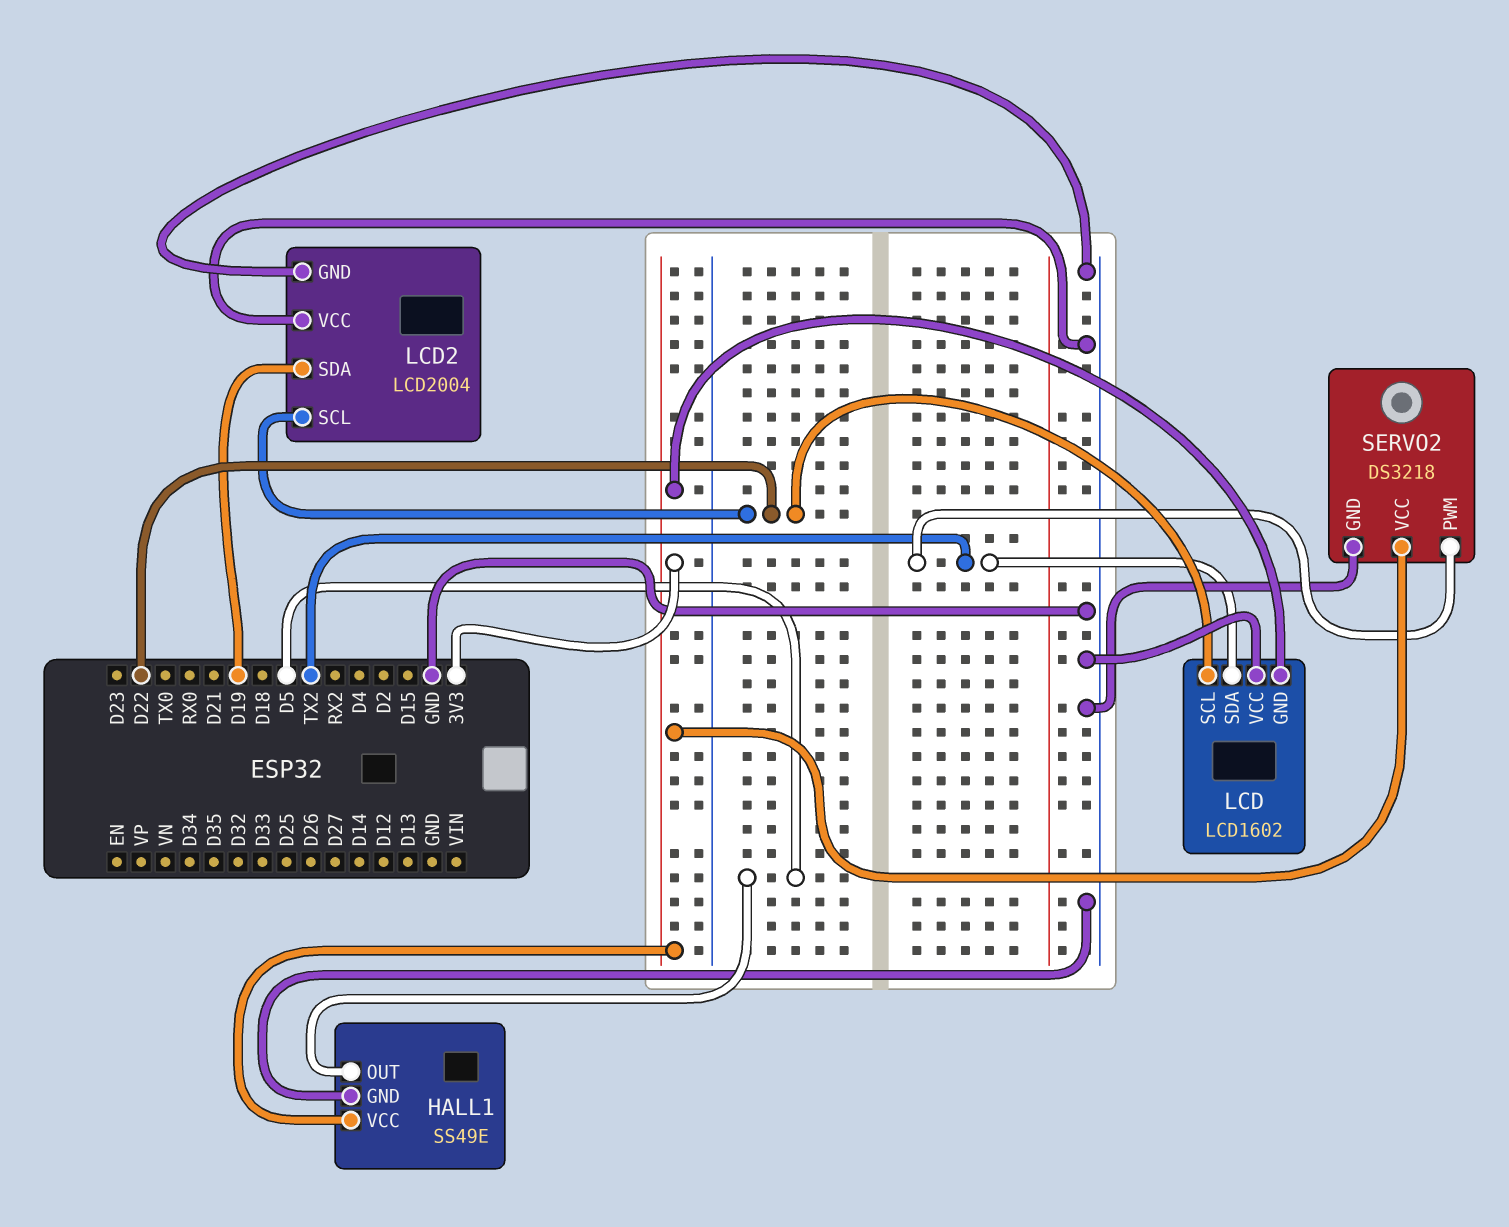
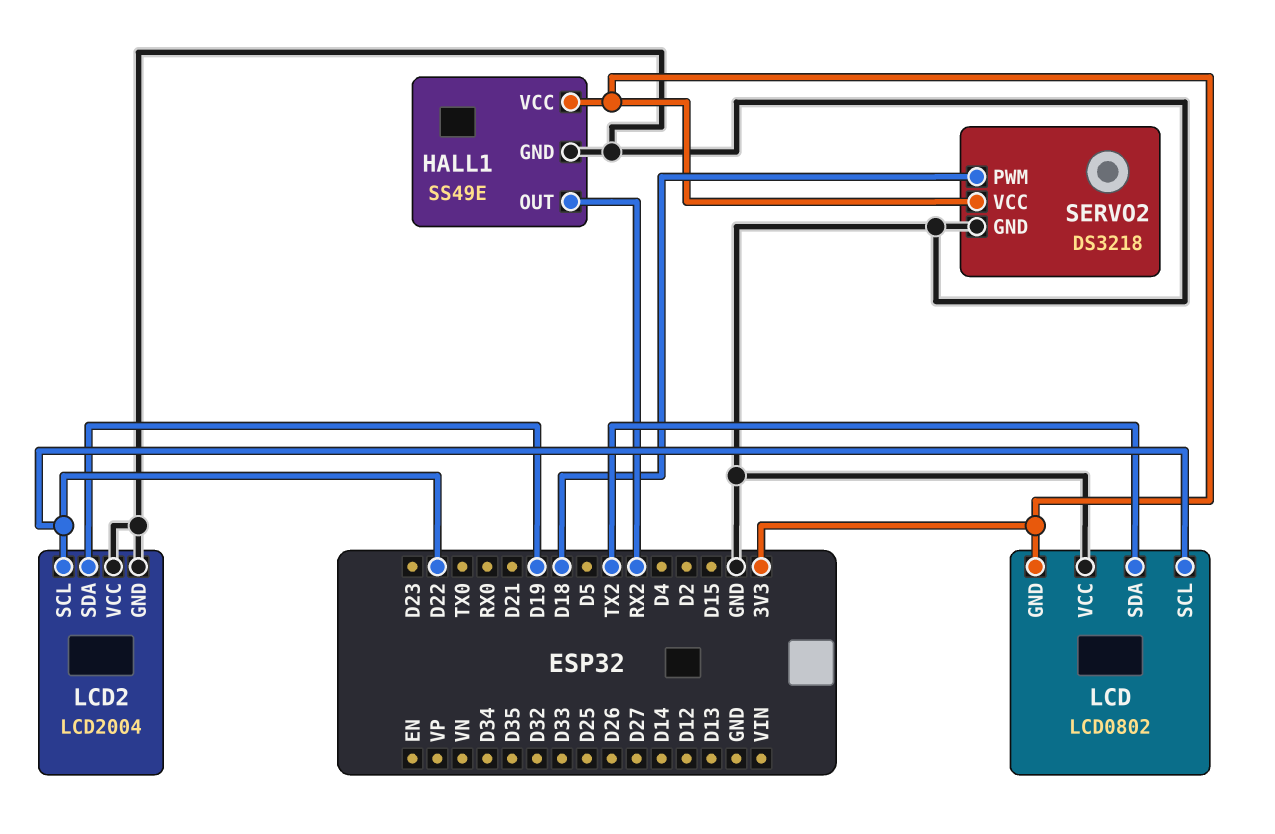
HALL1 pin OUT: D5 -> RX2
LCD: LCD1602 -> LCD0802
SERVO2 pin PWM: TX2 -> D18

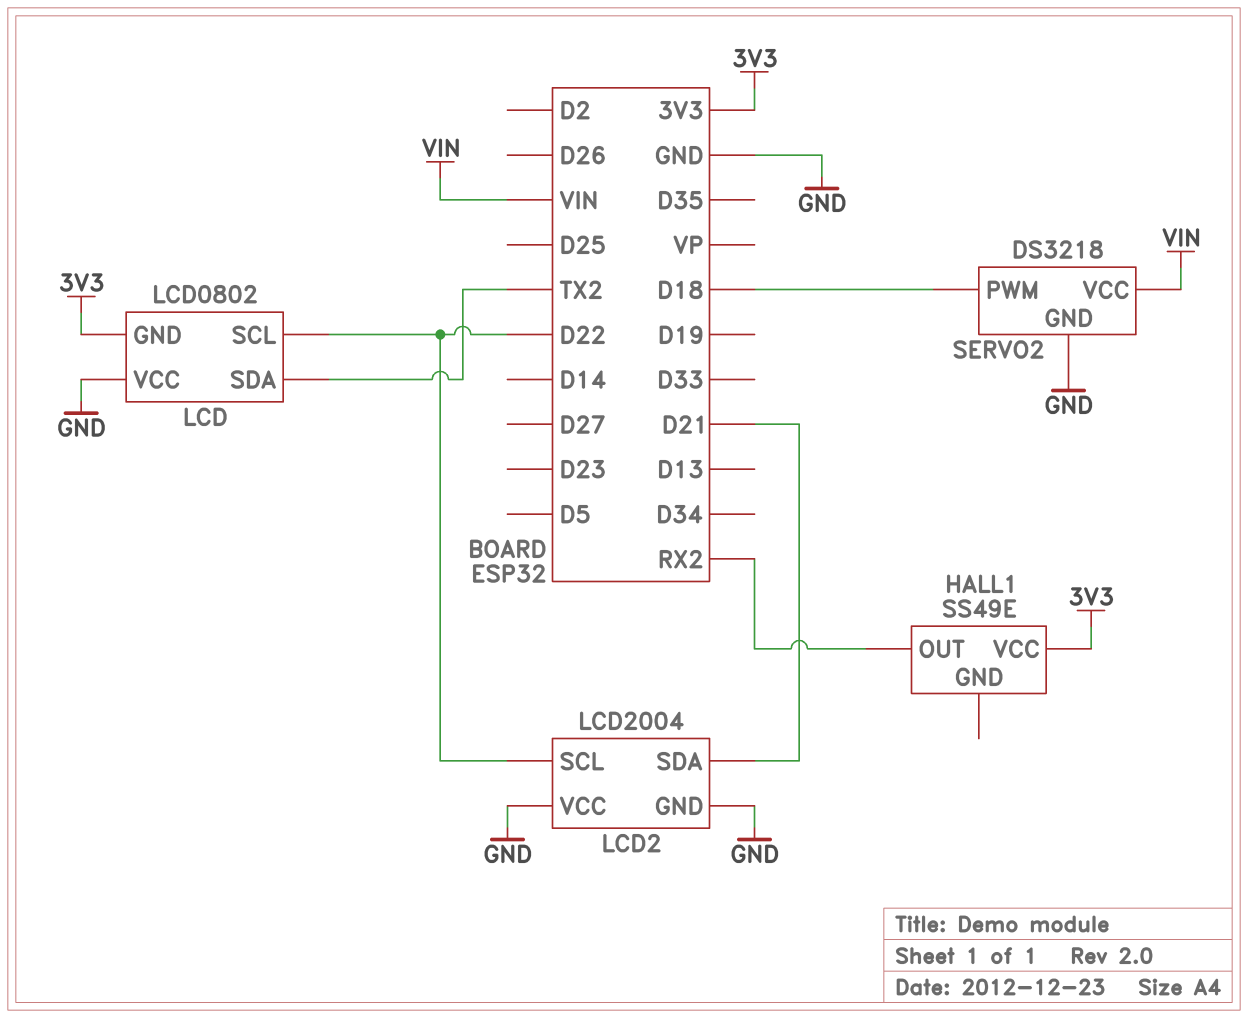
HALL1 pin GND: GND -> none
LCD2 pin SDA: D19 -> D21
SERVO2 pin VCC: 3V3 -> VIN

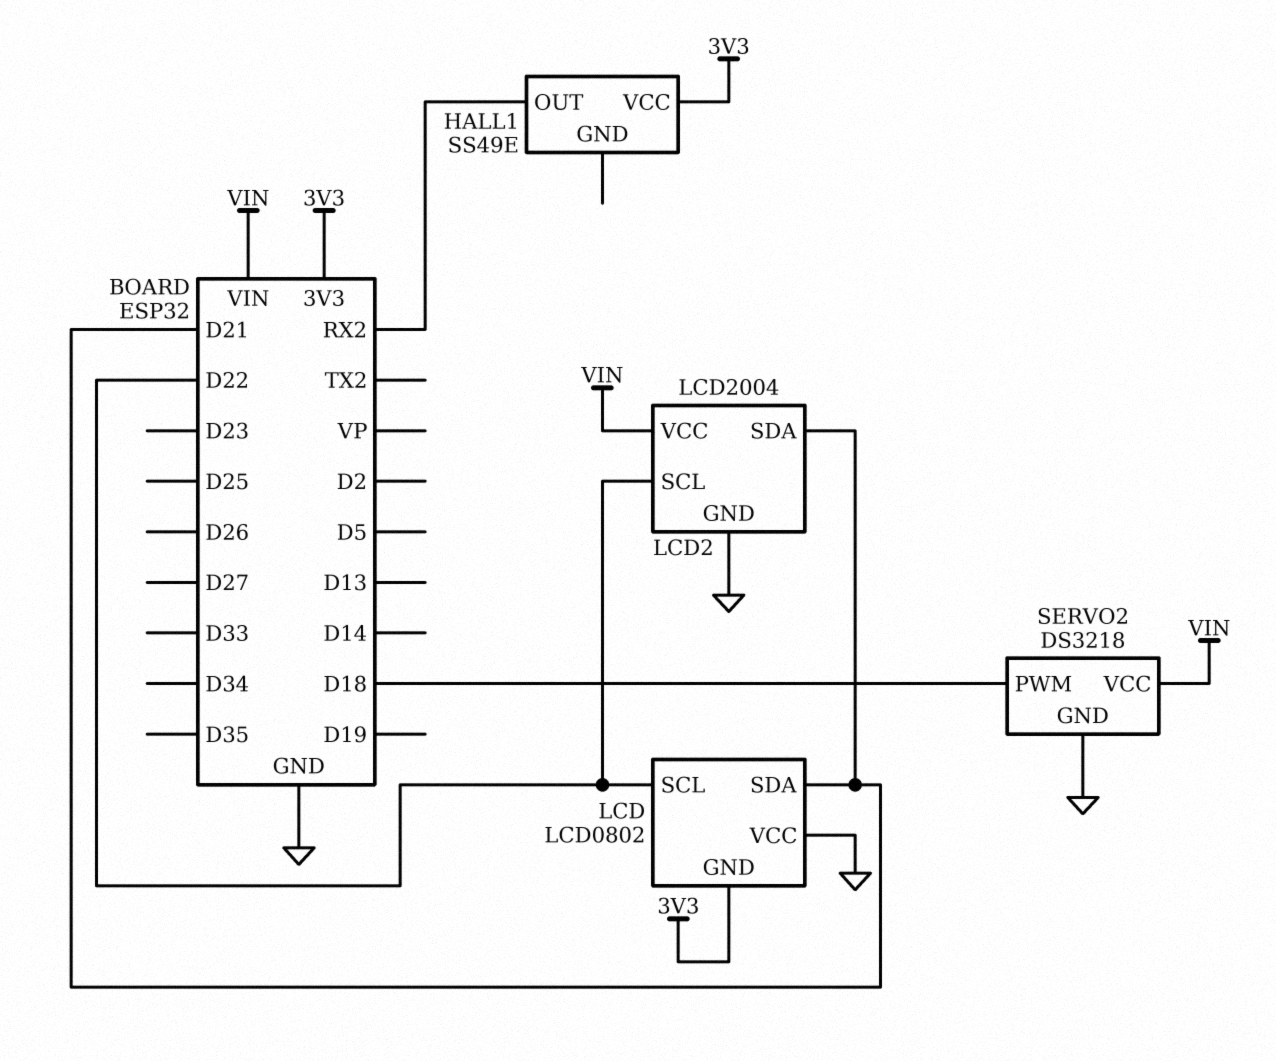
LCD pin SDA: TX2 -> D21
LCD2 pin VCC: GND -> VIN

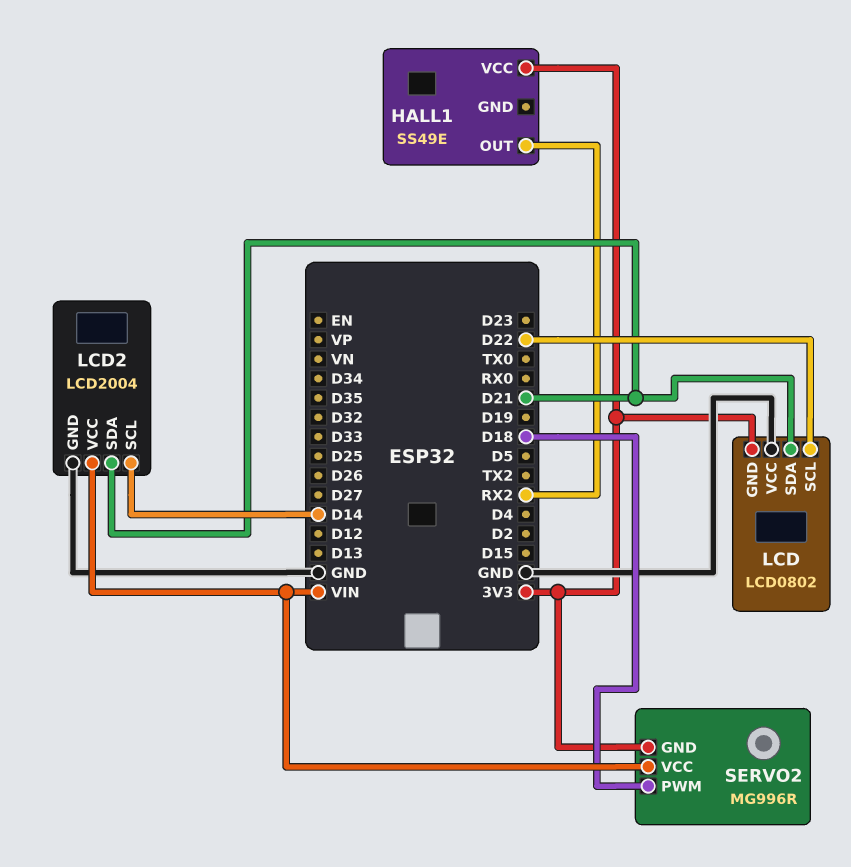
LCD2 pin SCL: D22 -> D14
SERVO2: DS3218 -> MG996R
SERVO2 pin GND: GND -> 3V3

